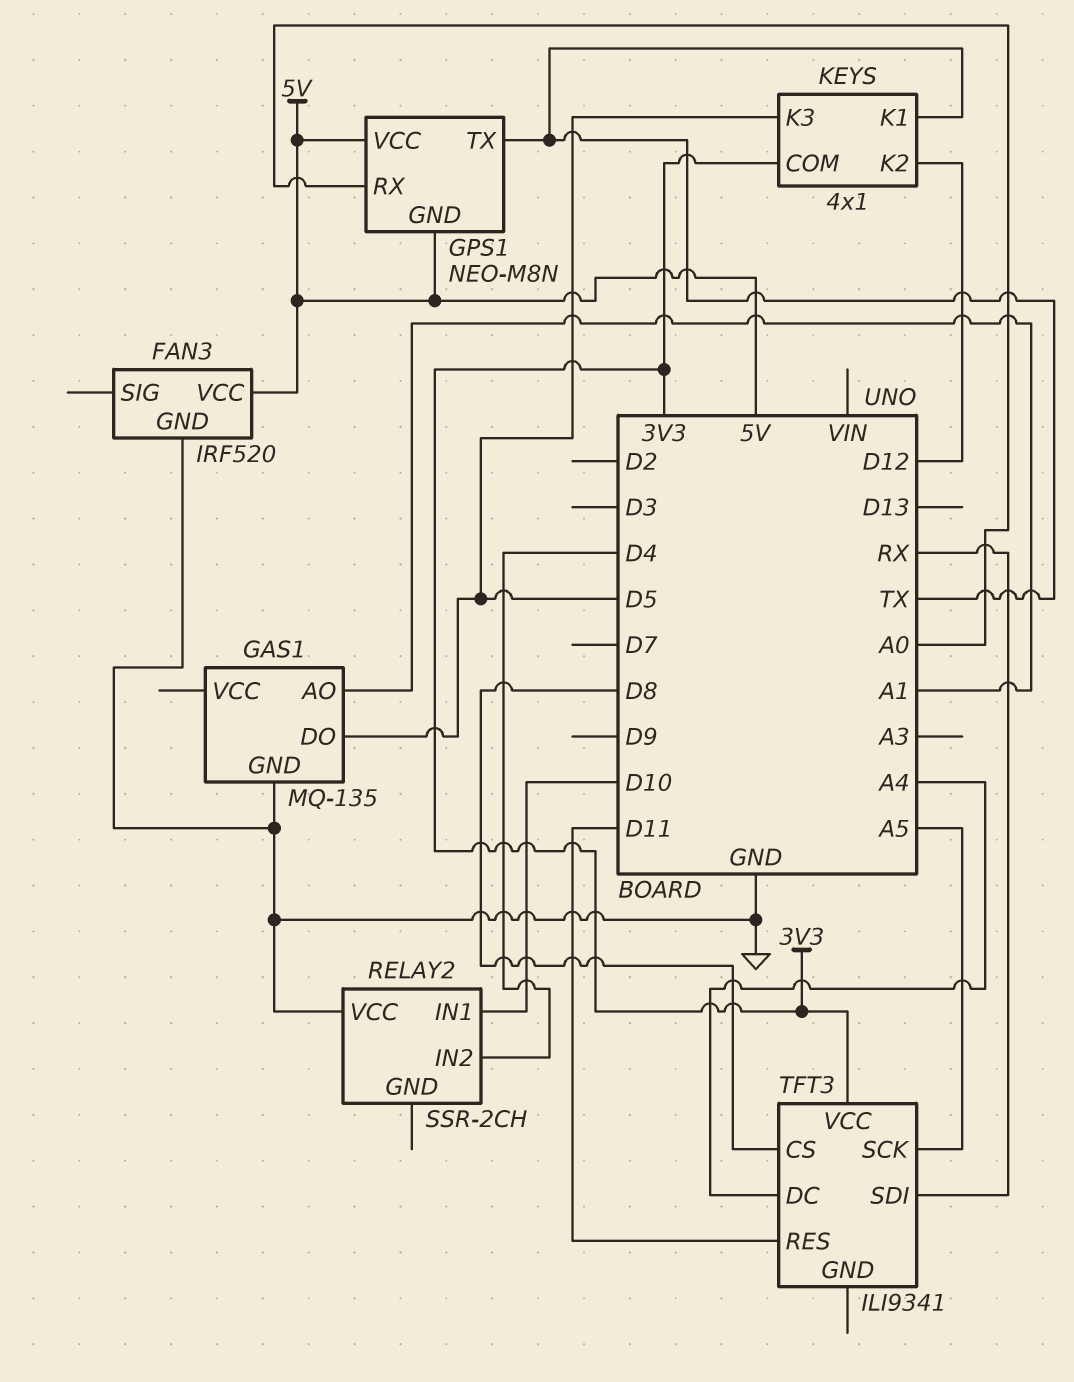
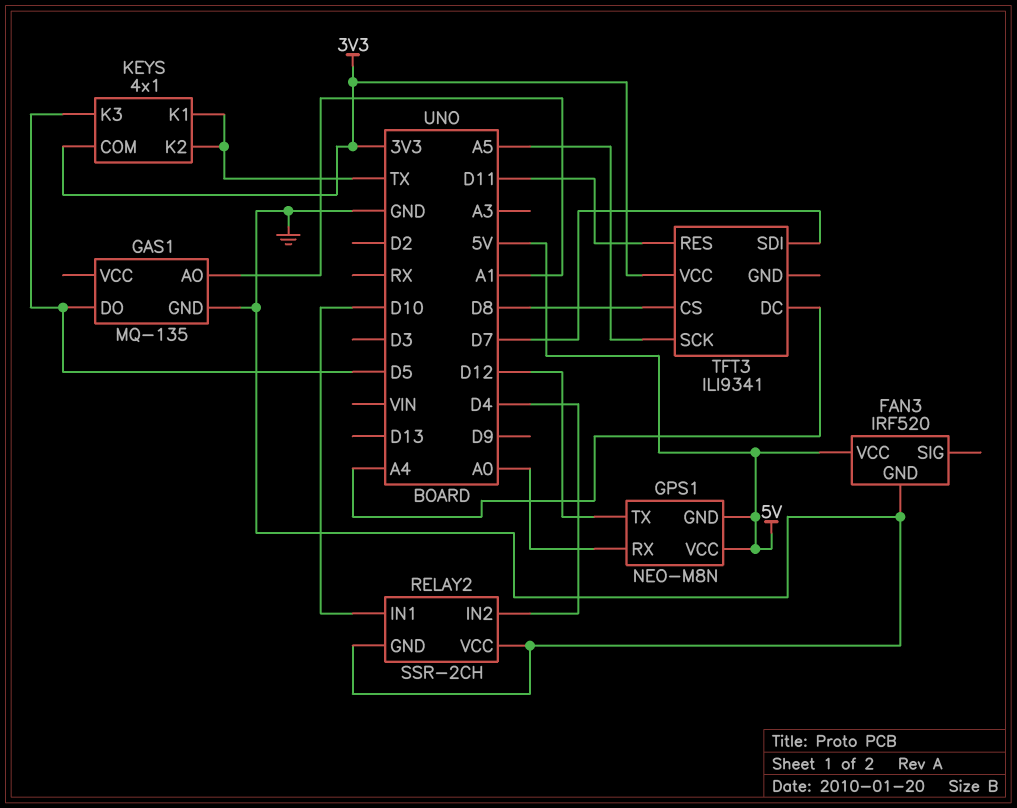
GPS1 pin TX: TX -> D12
KEYS pin K2: D12 -> TX
RELAY2 pin GND: none -> GND
TFT3 pin SDI: RX -> D7

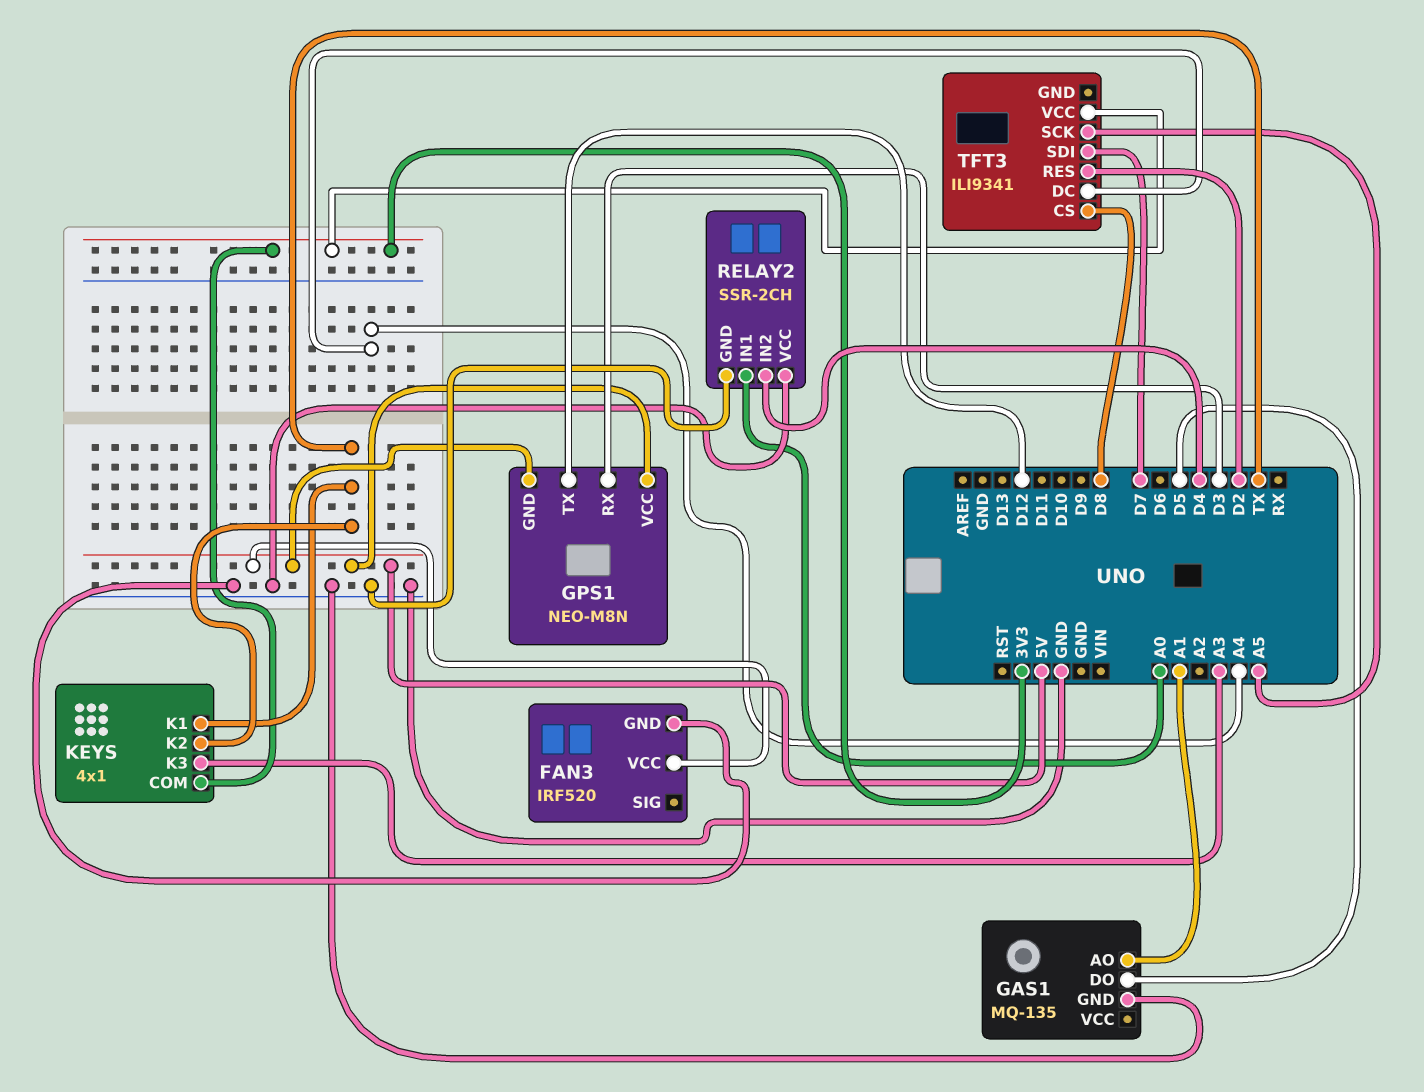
GPS1 pin RX: A0 -> D3
KEYS pin K3: D5 -> A3
RELAY2 pin IN1: D10 -> A0
TFT3 pin RES: D11 -> D2

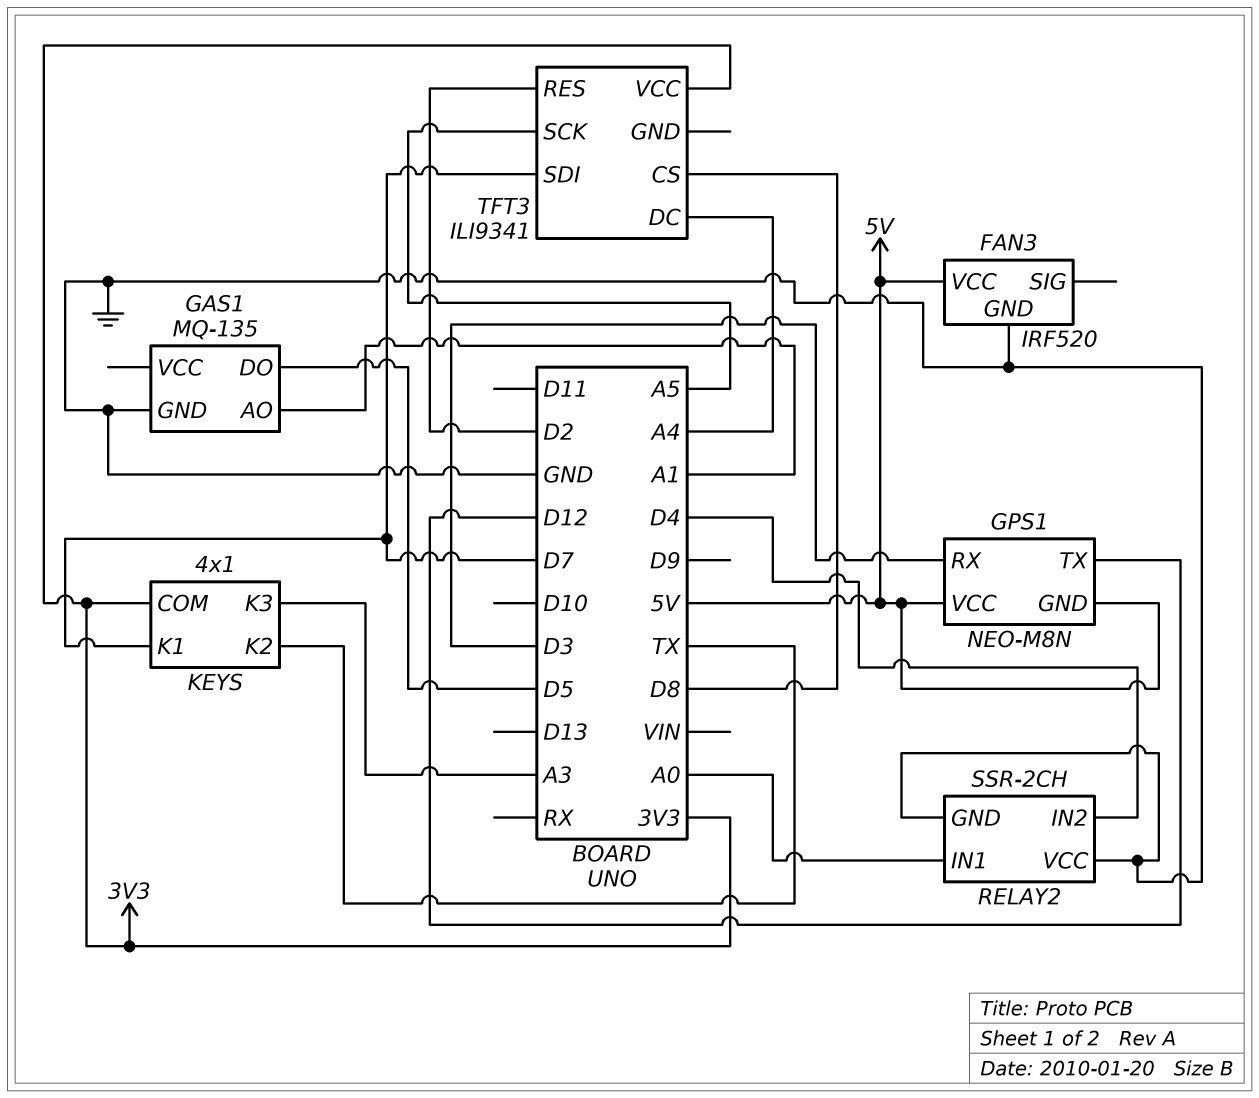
KEYS pin K1: TX -> D7

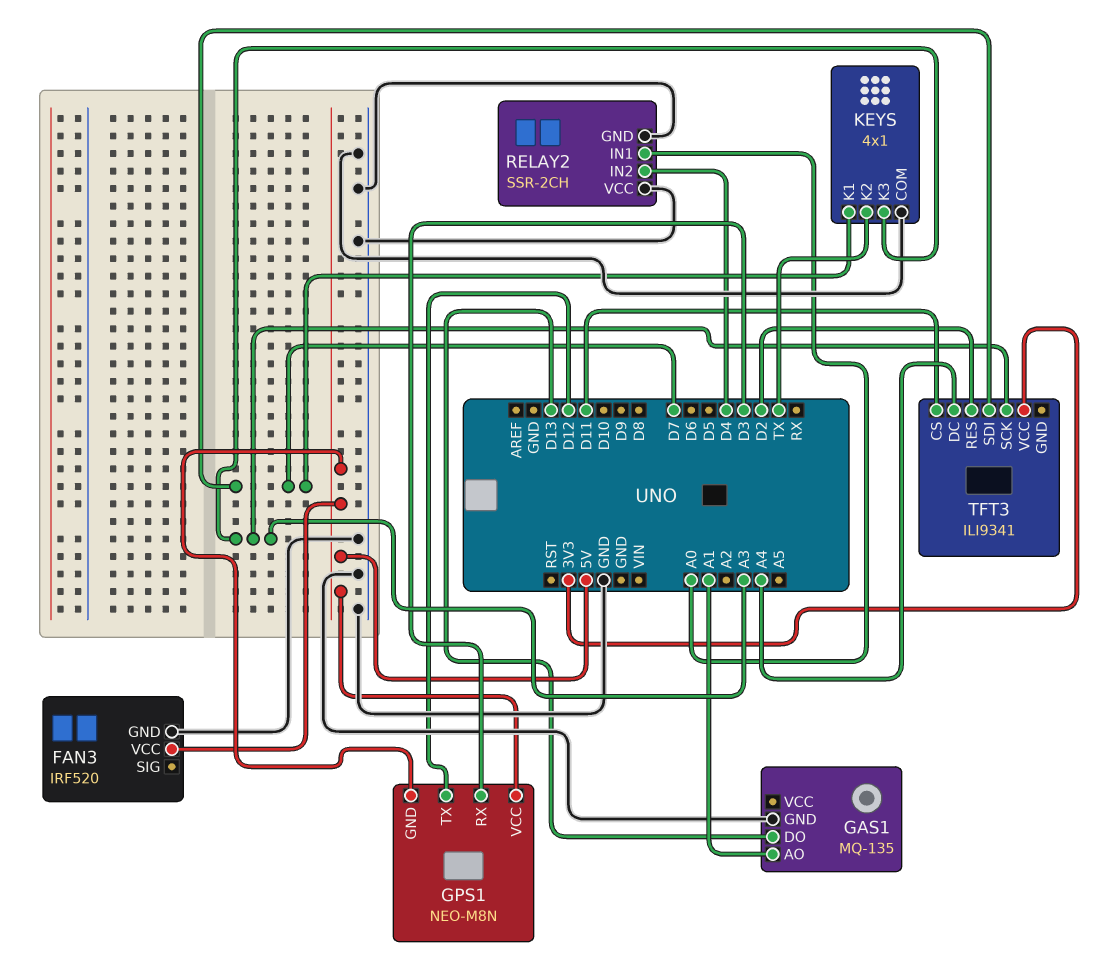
GAS1 pin DO: D5 -> D13
KEYS pin COM: 3V3 -> GND
TFT3 pin CS: D8 -> D11
TFT3 pin SCK: A5 -> A3

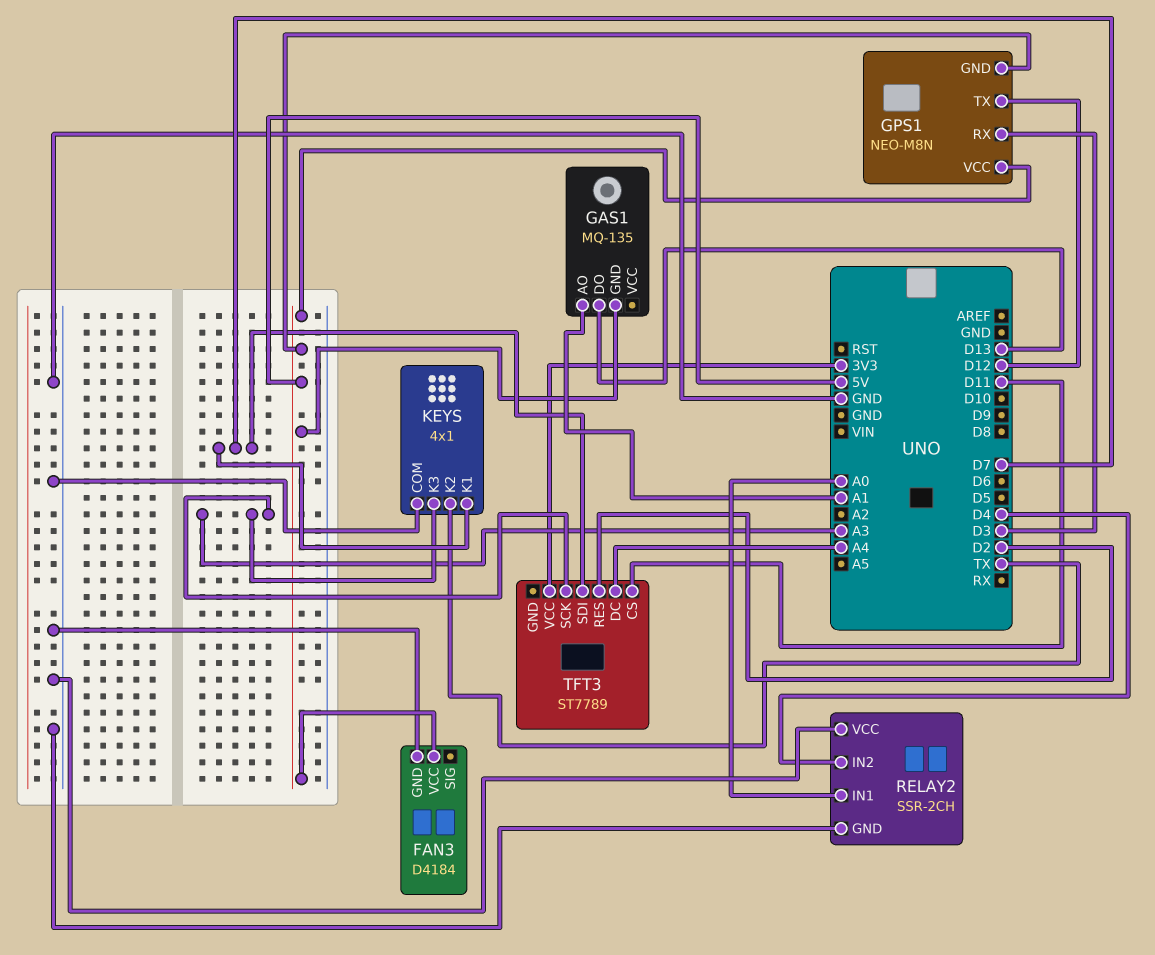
FAN3: IRF520 -> D4184
GAS1 pin GND: GND -> 5V
TFT3: ILI9341 -> ST7789

